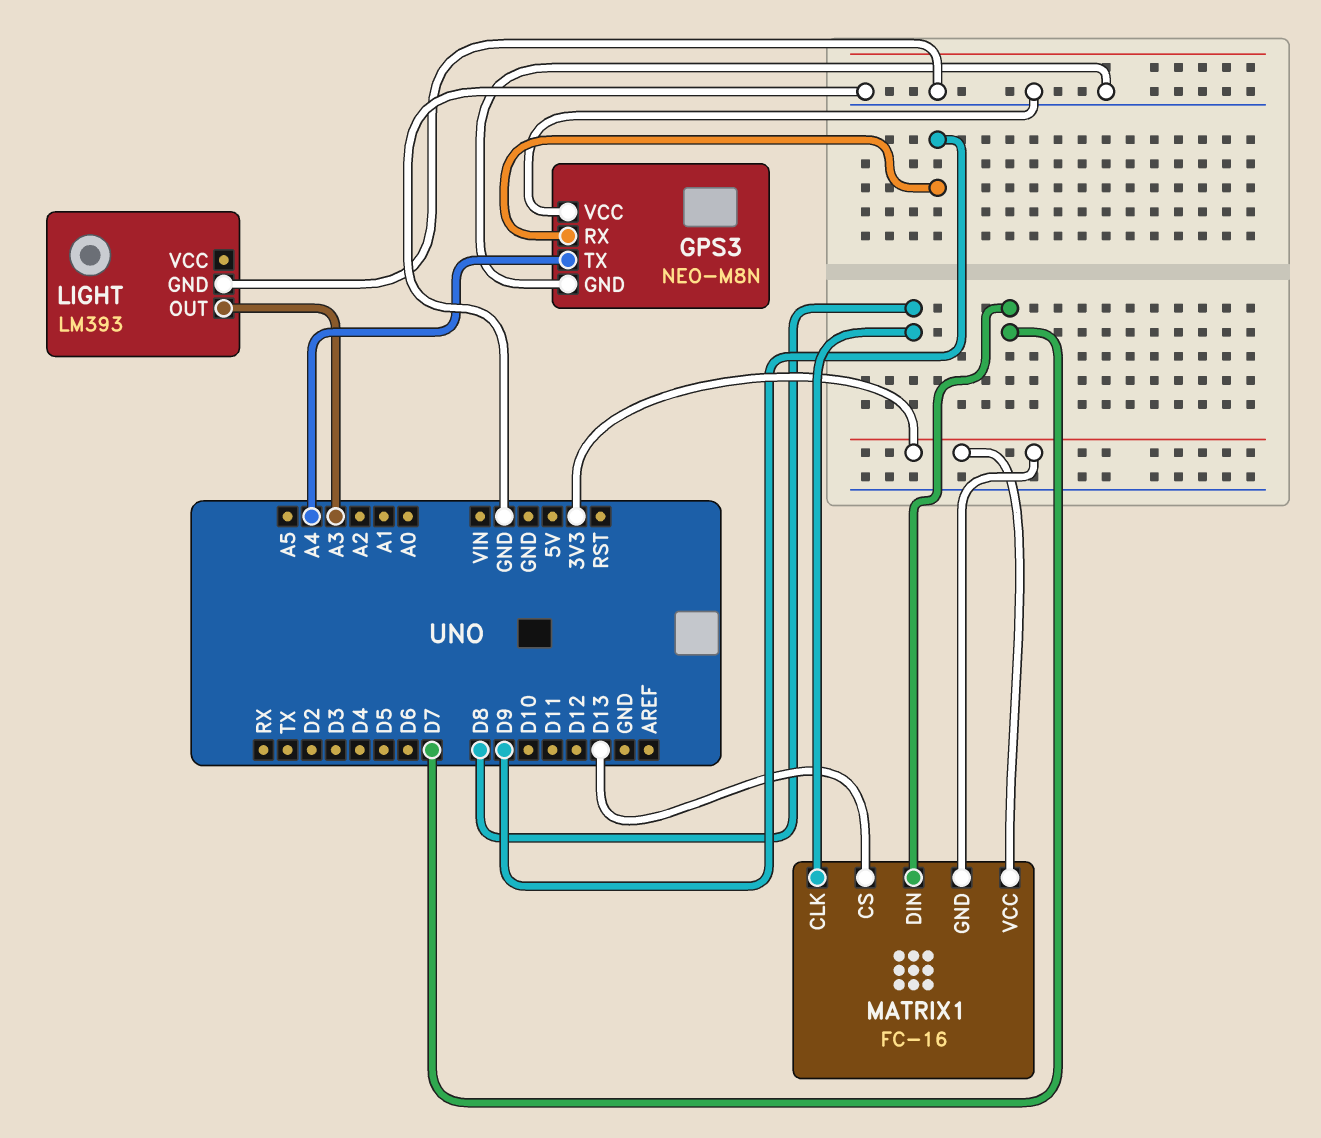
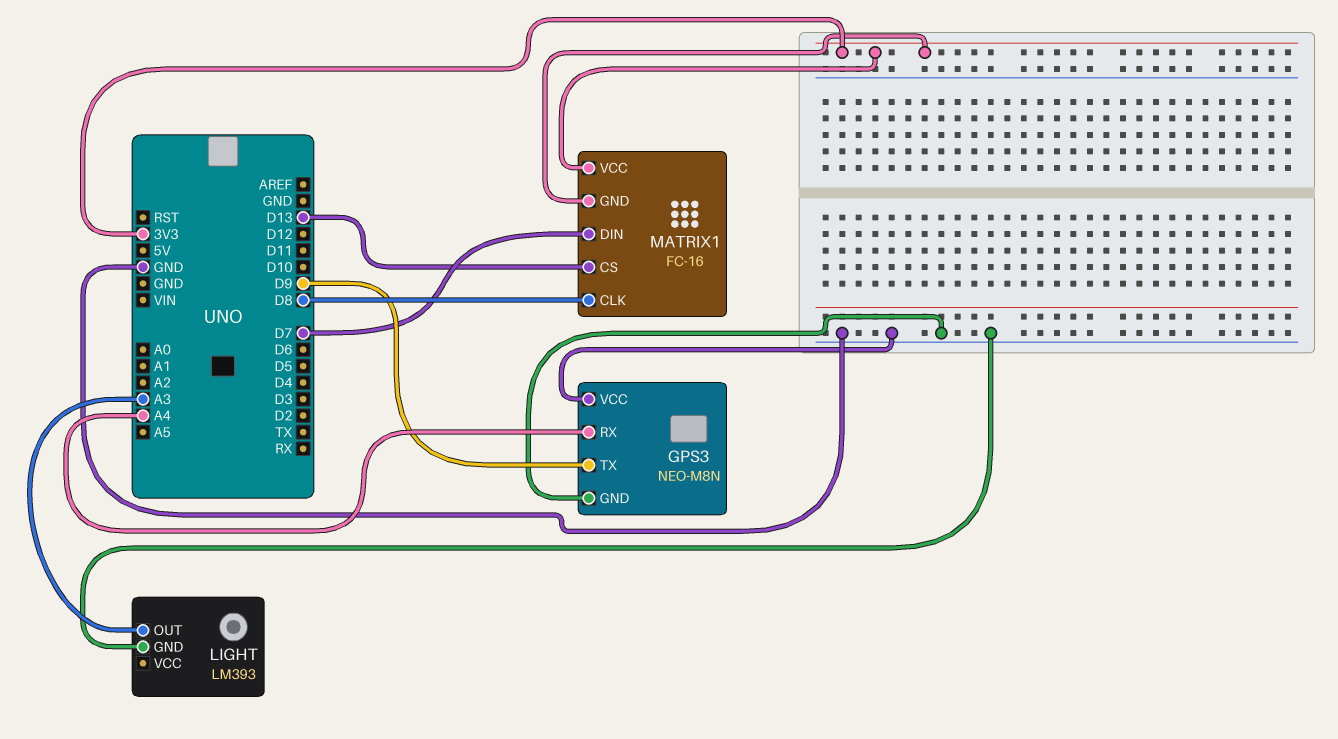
GPS3 pin RX: D9 -> A4
GPS3 pin TX: A4 -> D9

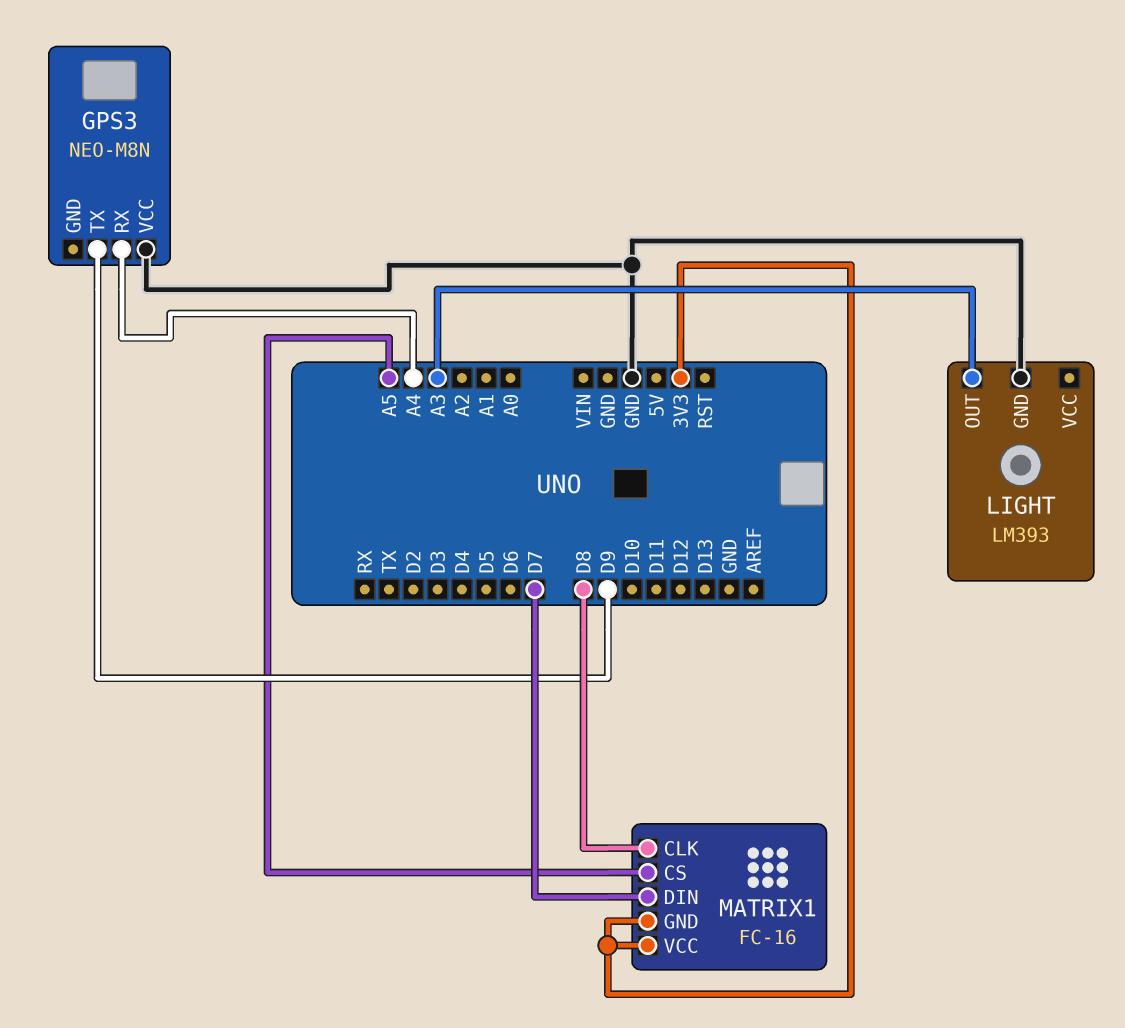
GPS3 pin GND: GND -> none
MATRIX1 pin CS: D13 -> A5

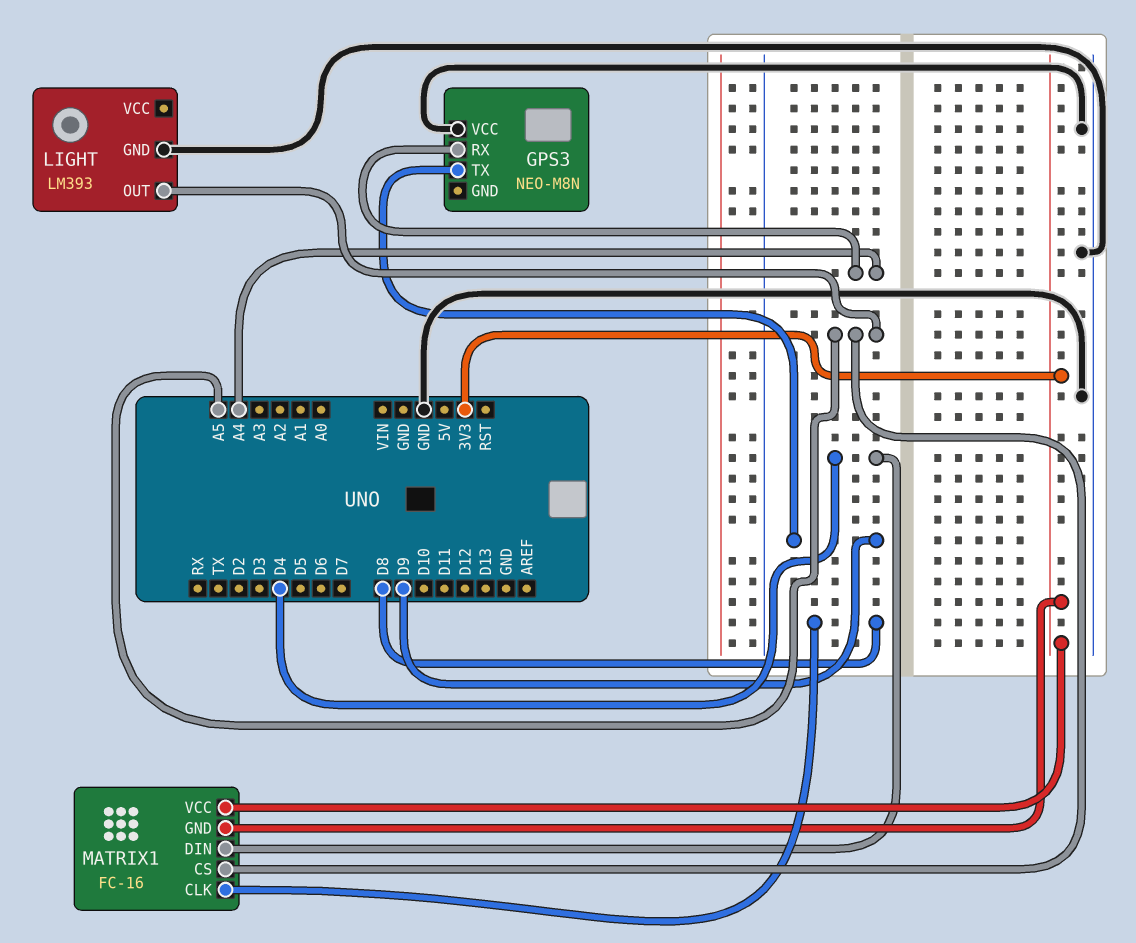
LIGHT pin OUT: A3 -> A5
MATRIX1 pin DIN: D7 -> D4

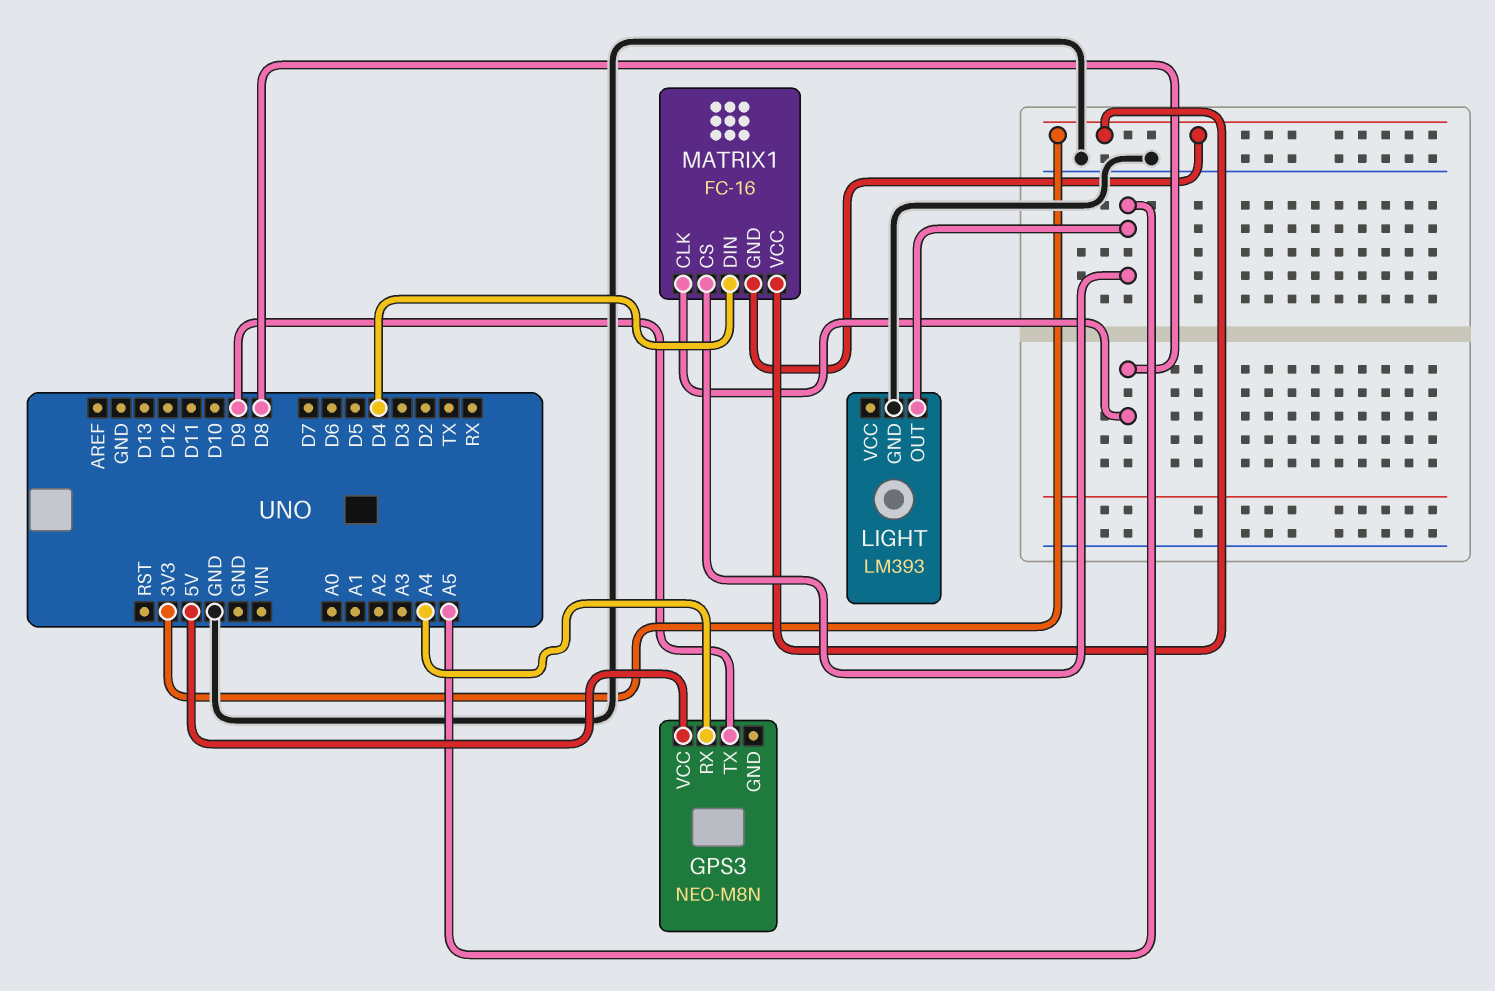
GPS3 pin VCC: GND -> 5V

